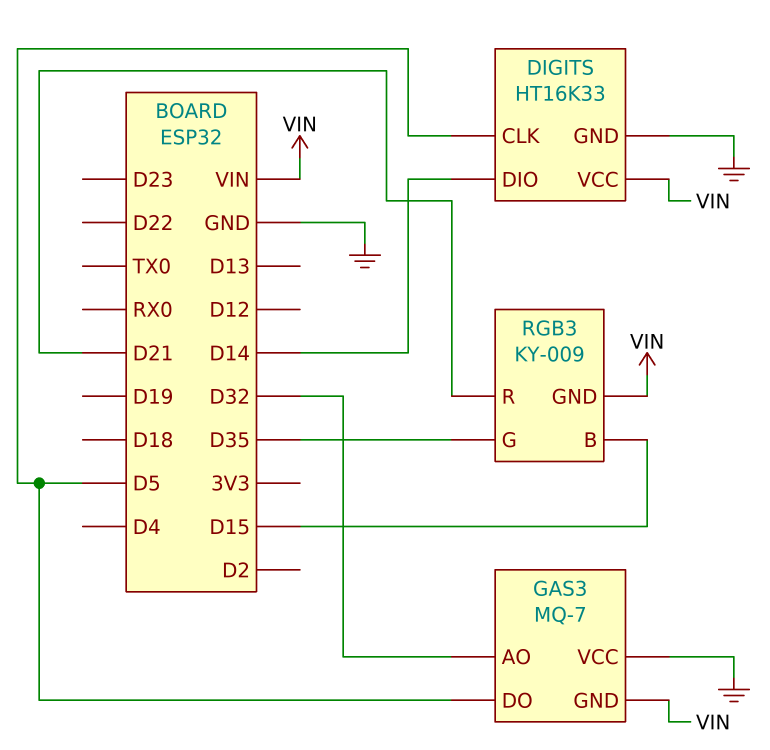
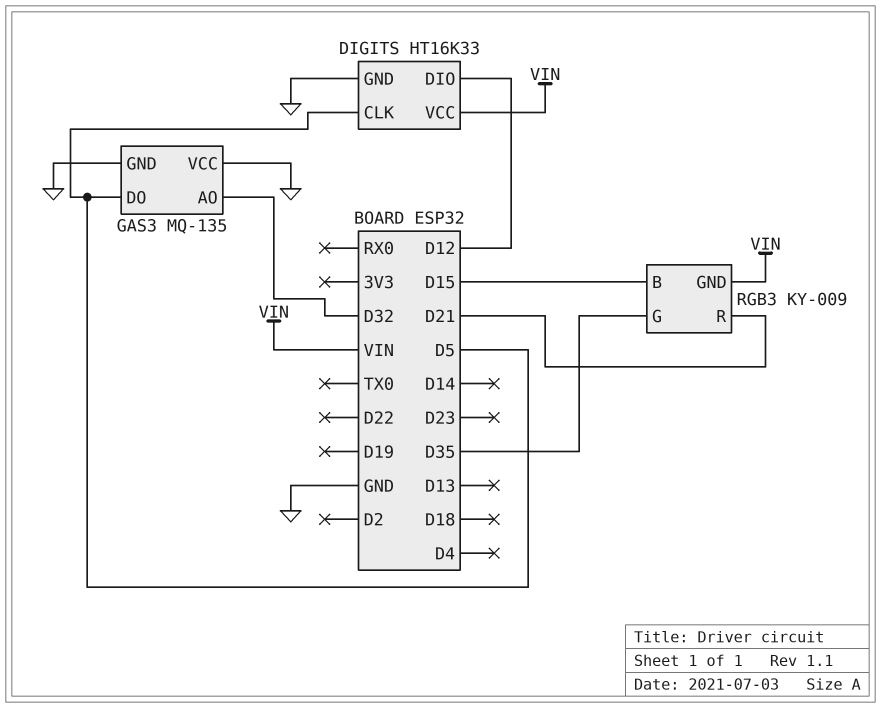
DIGITS pin DIO: D14 -> D12
GAS3: MQ-7 -> MQ-135
GAS3 pin GND: VIN -> GND

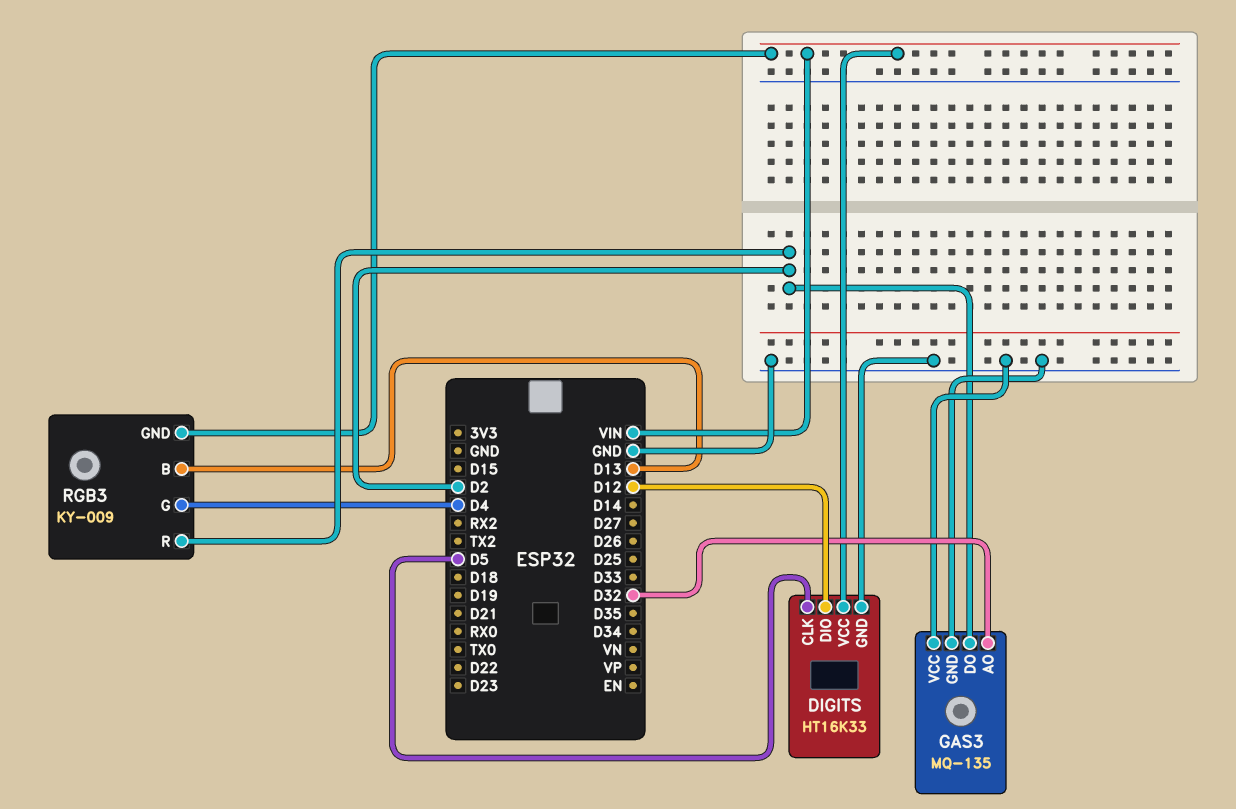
GAS3 pin DO: D5 -> D2
RGB3 pin B: D15 -> D13
RGB3 pin G: D35 -> D4
RGB3 pin R: D21 -> D2

